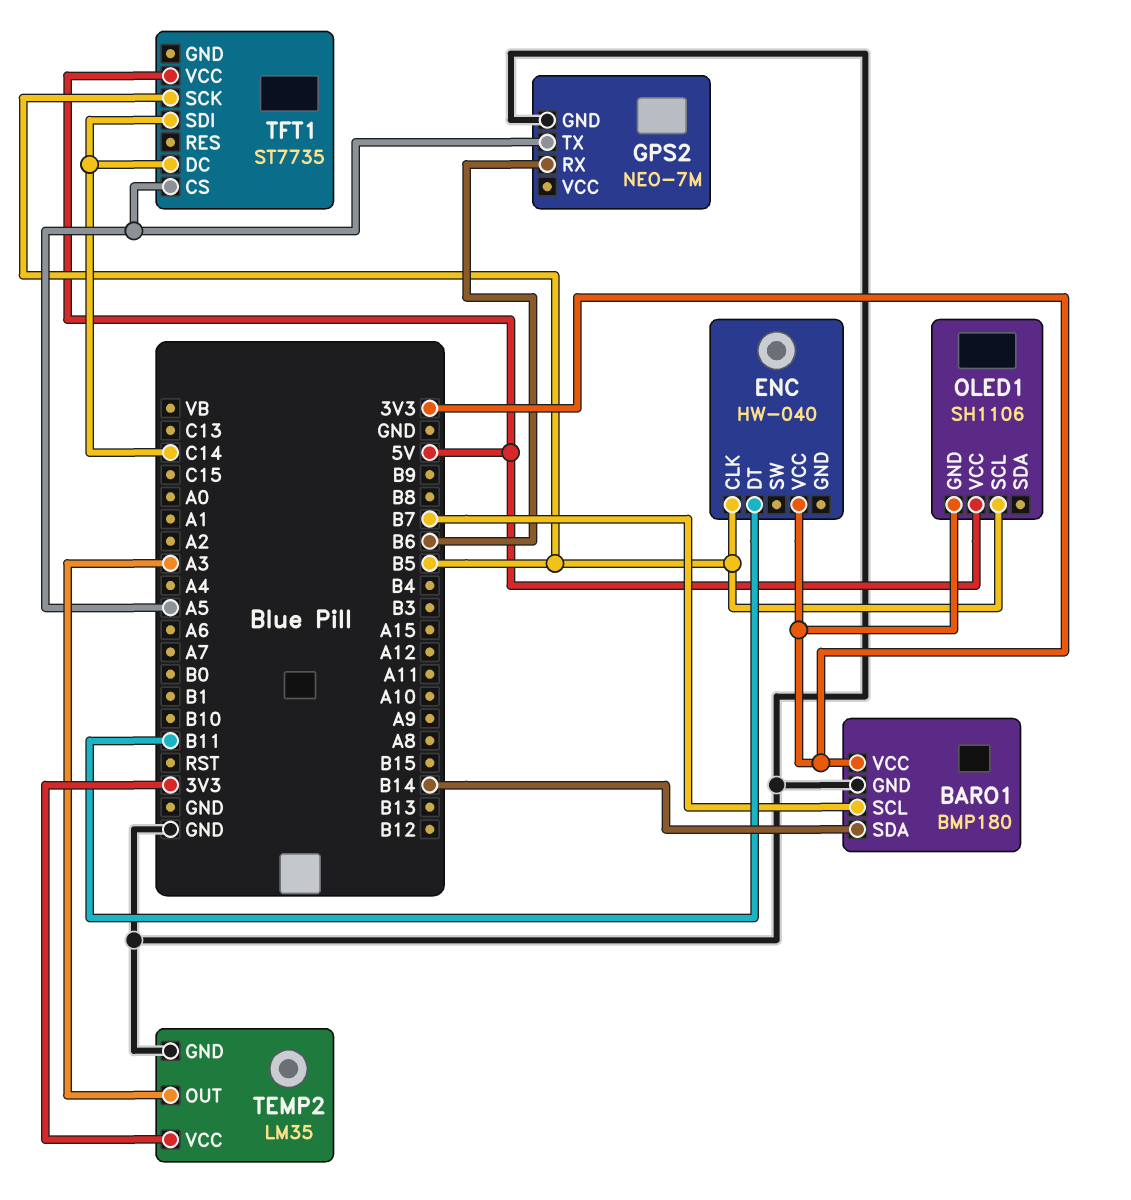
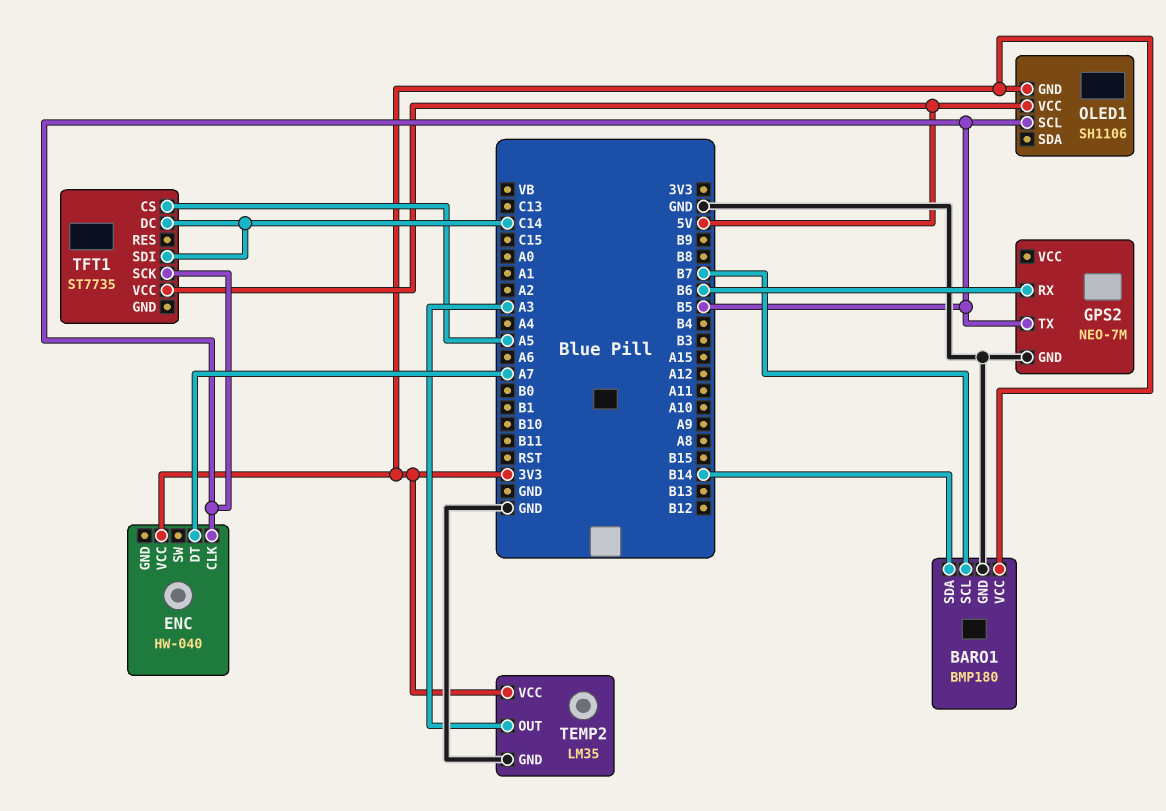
ENC pin DT: B11 -> A7
GPS2 pin TX: A5 -> B5

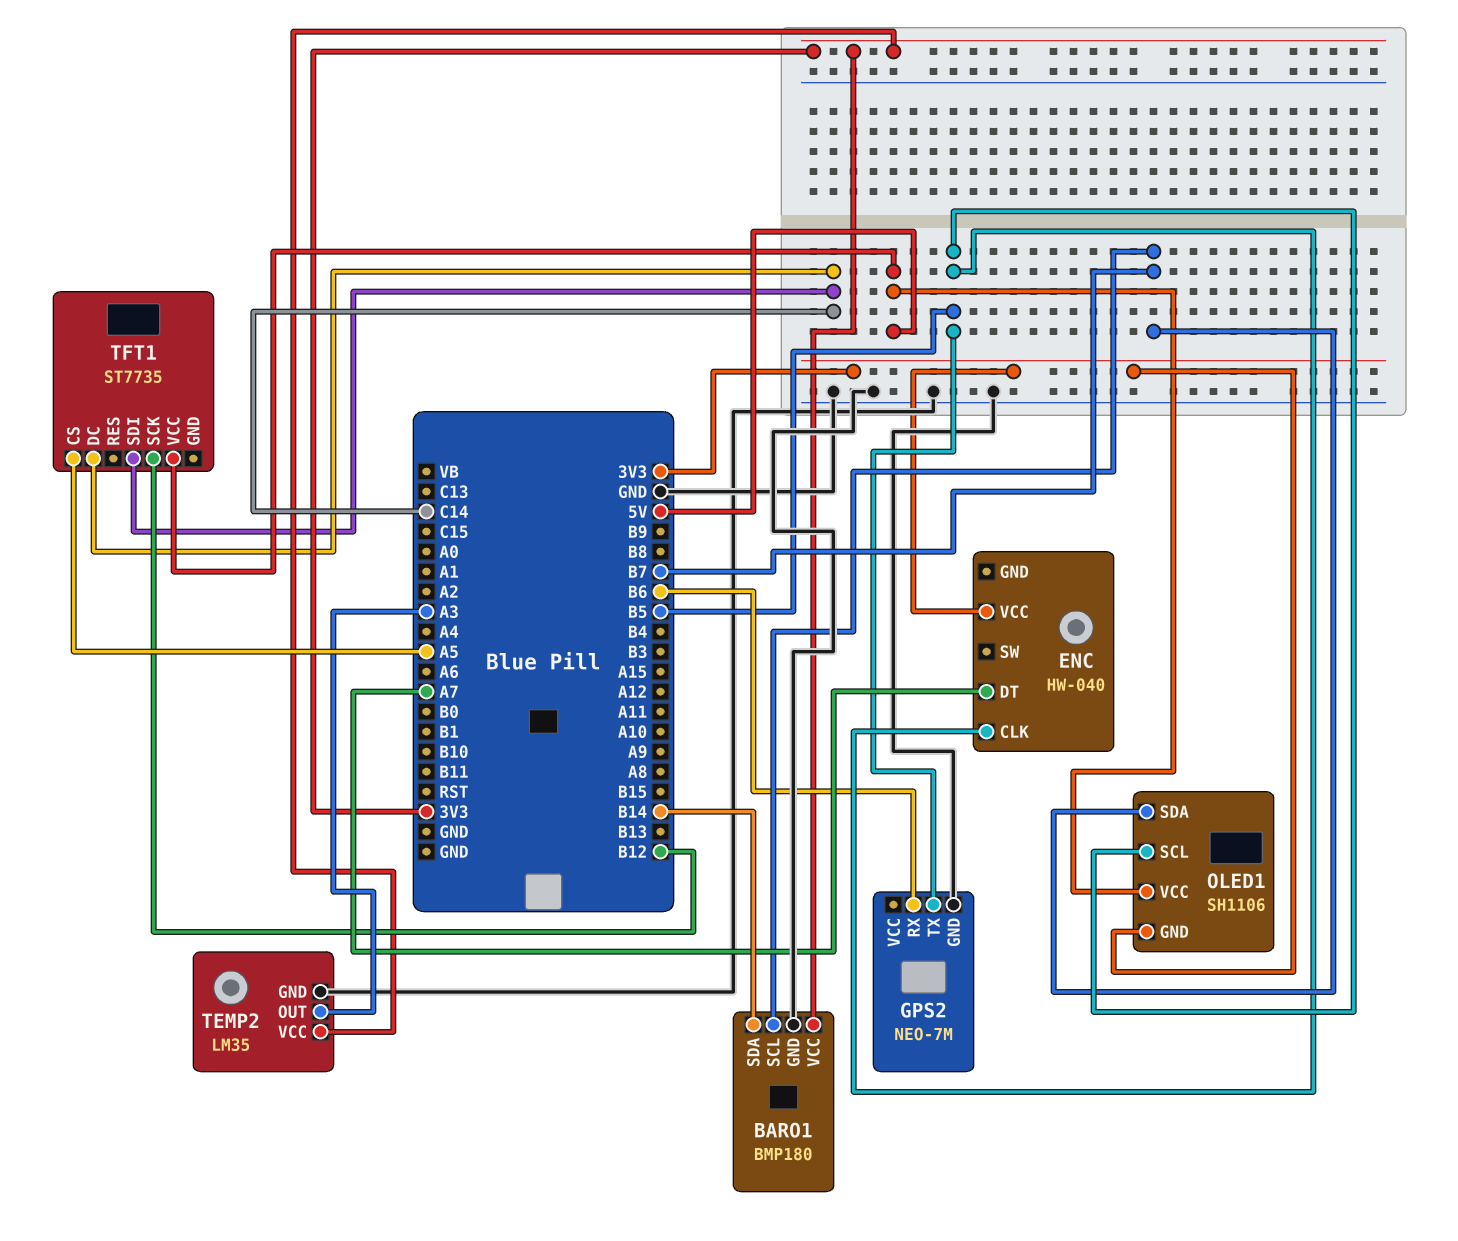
OLED1 pin SDA: none -> B7
TFT1 pin SCK: B5 -> B12

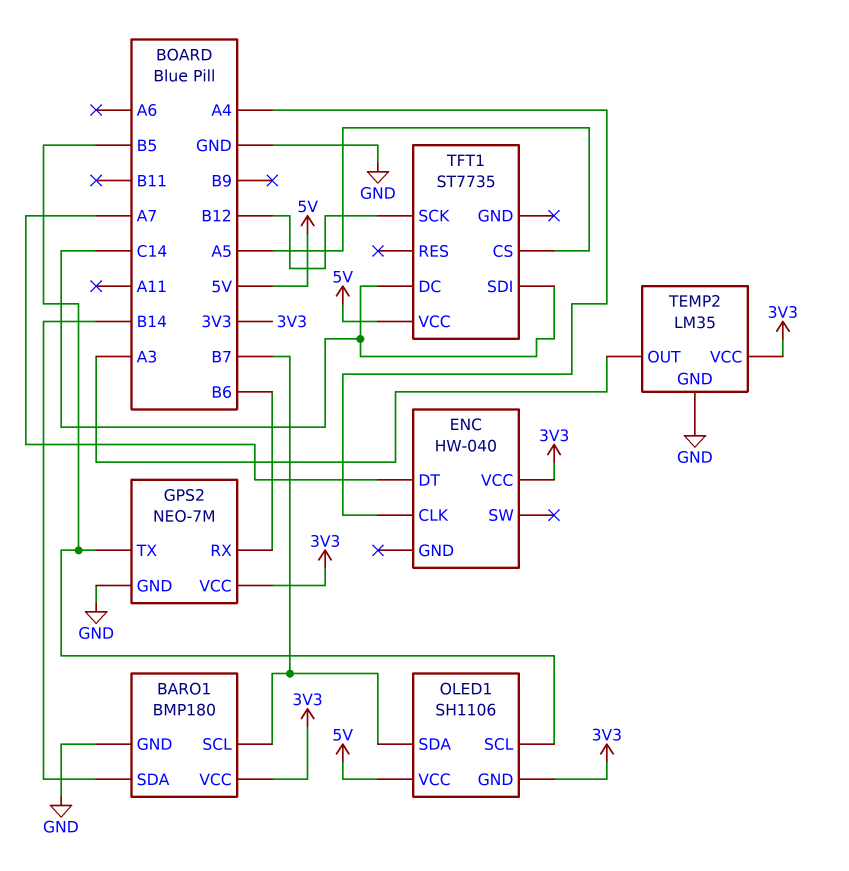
ENC pin CLK: B5 -> A4
GPS2 pin VCC: none -> 3V3

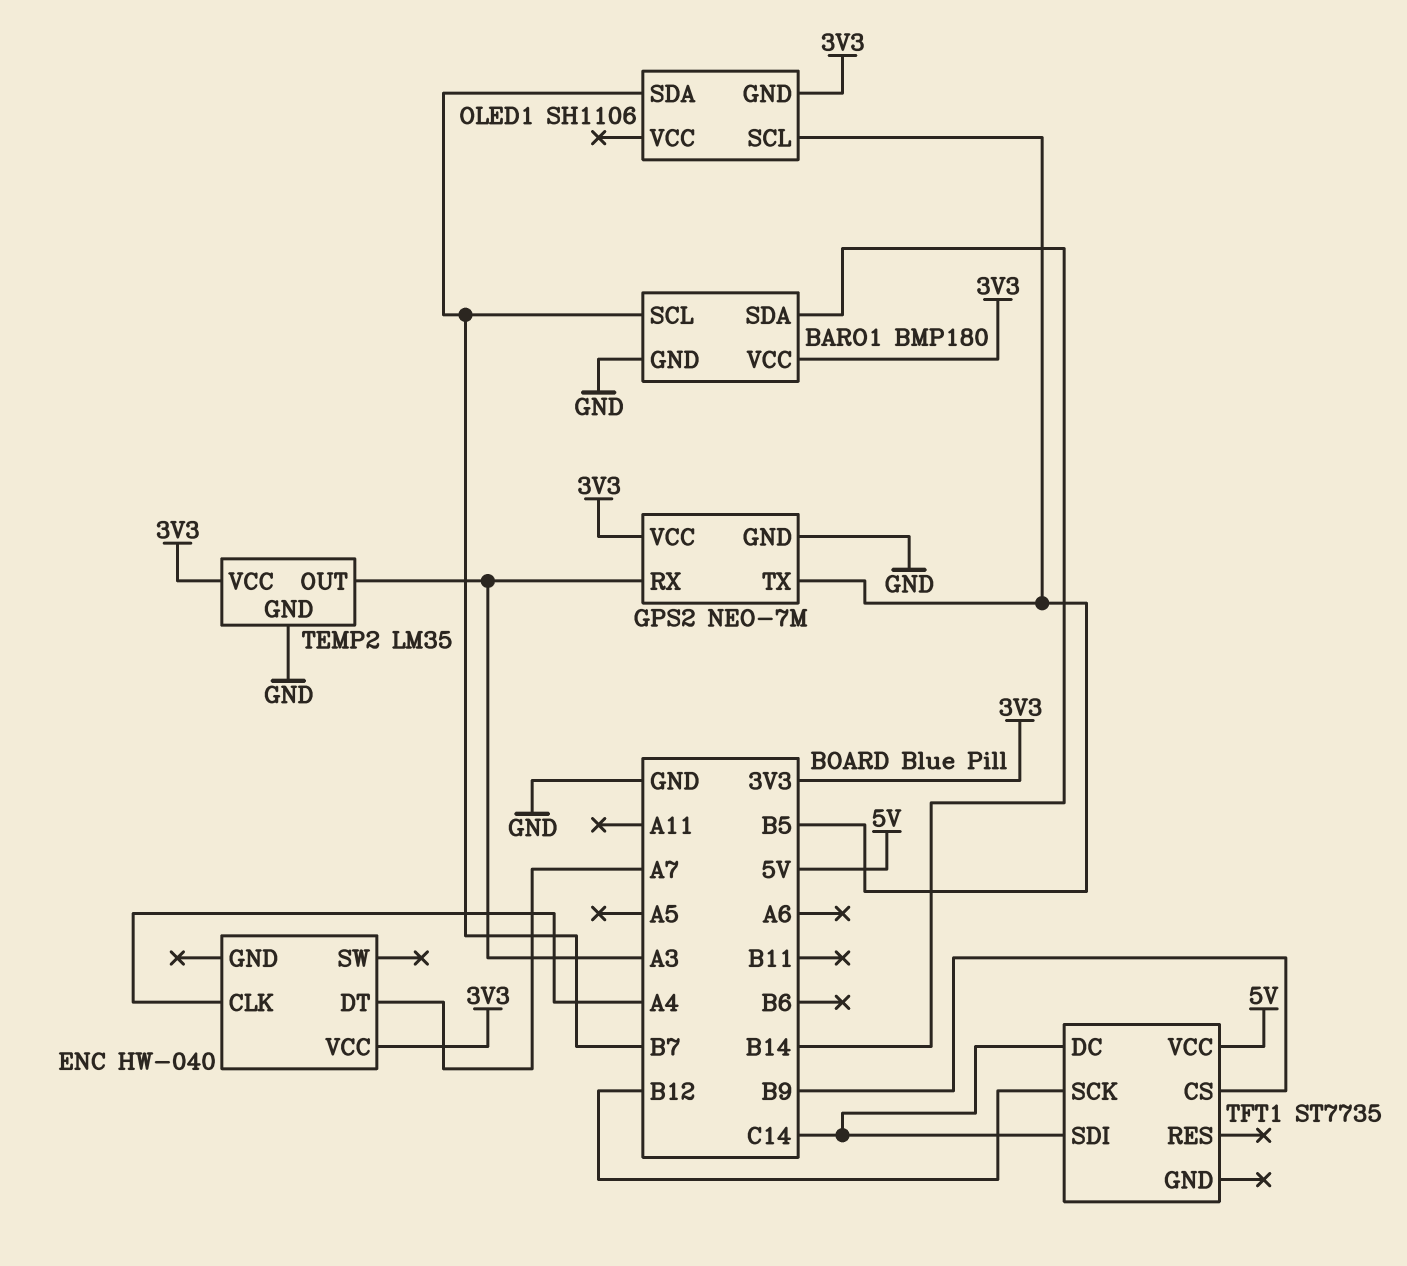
GPS2 pin RX: B6 -> A3
OLED1 pin VCC: 5V -> none
TFT1 pin CS: A5 -> B9

